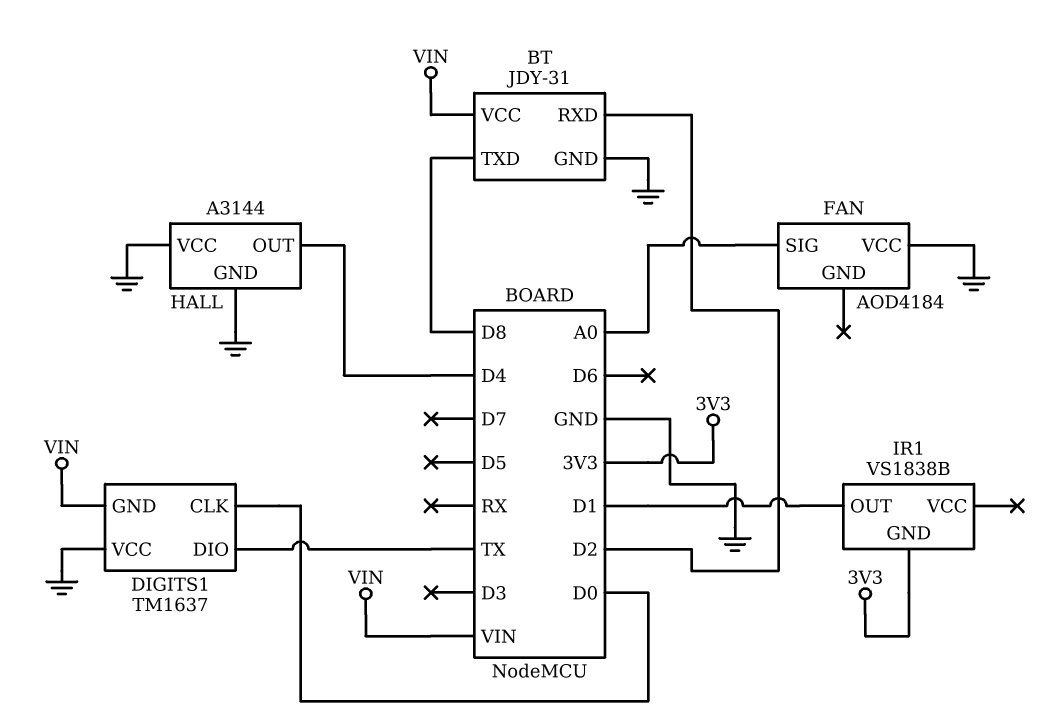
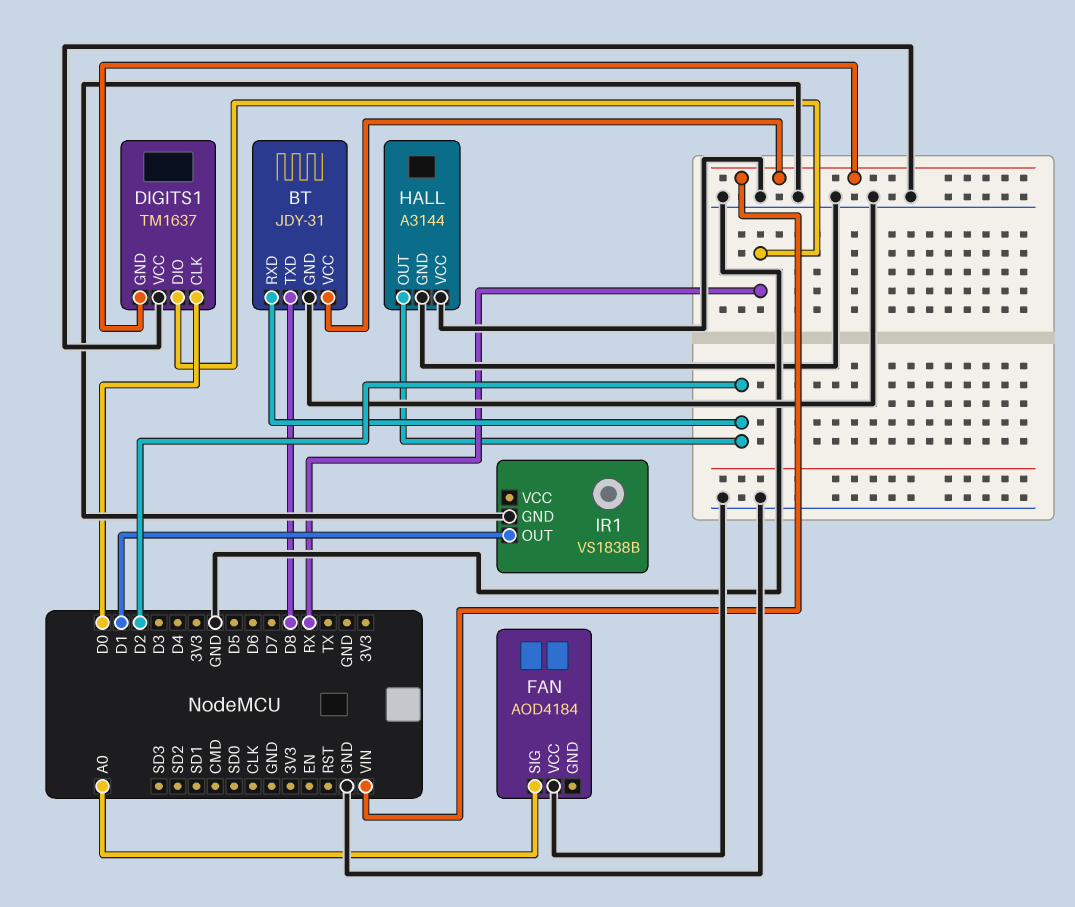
DIGITS1 pin DIO: TX -> RX
HALL pin OUT: D4 -> D2
IR1 pin GND: 3V3 -> GND

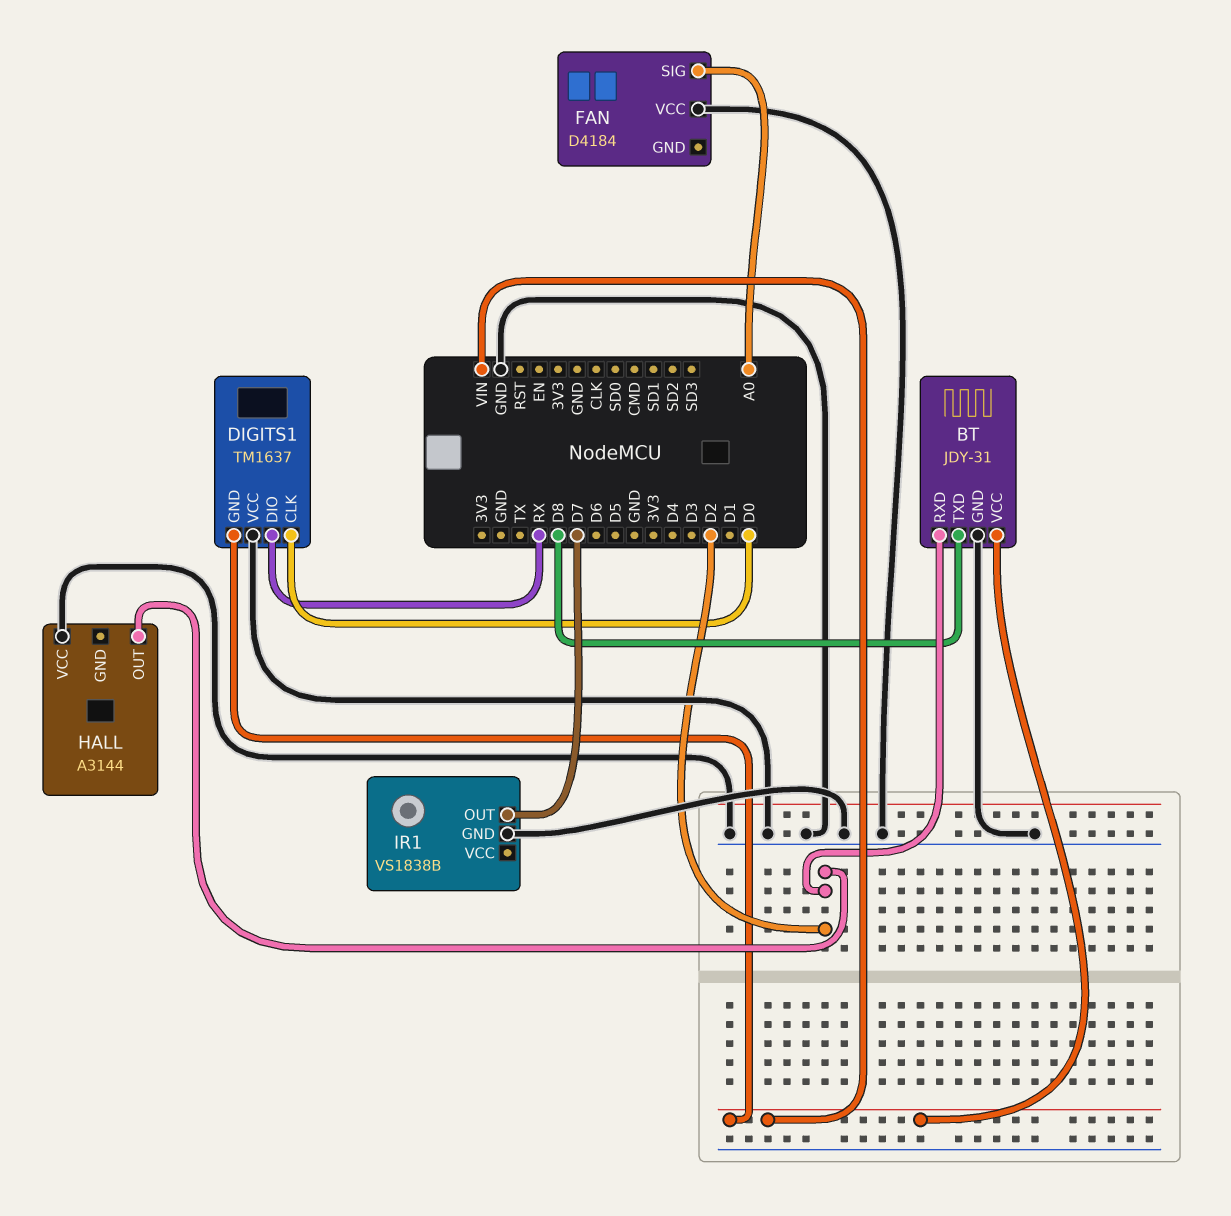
FAN: AOD4184 -> D4184
HALL pin GND: GND -> none
IR1 pin OUT: D1 -> D7

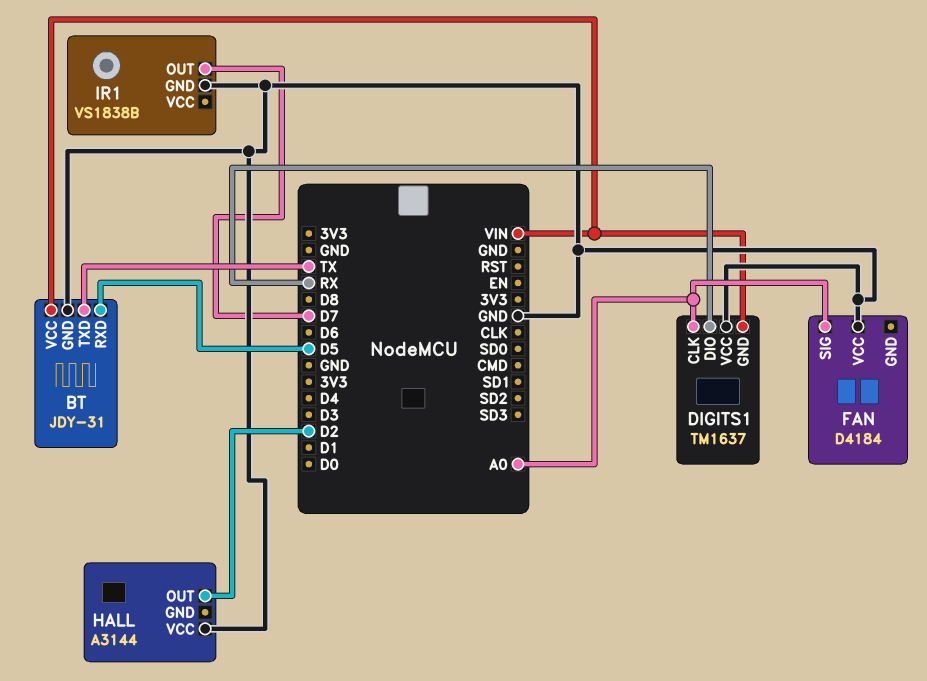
BT pin RXD: D2 -> D5
BT pin TXD: D8 -> TX
DIGITS1 pin CLK: D0 -> A0

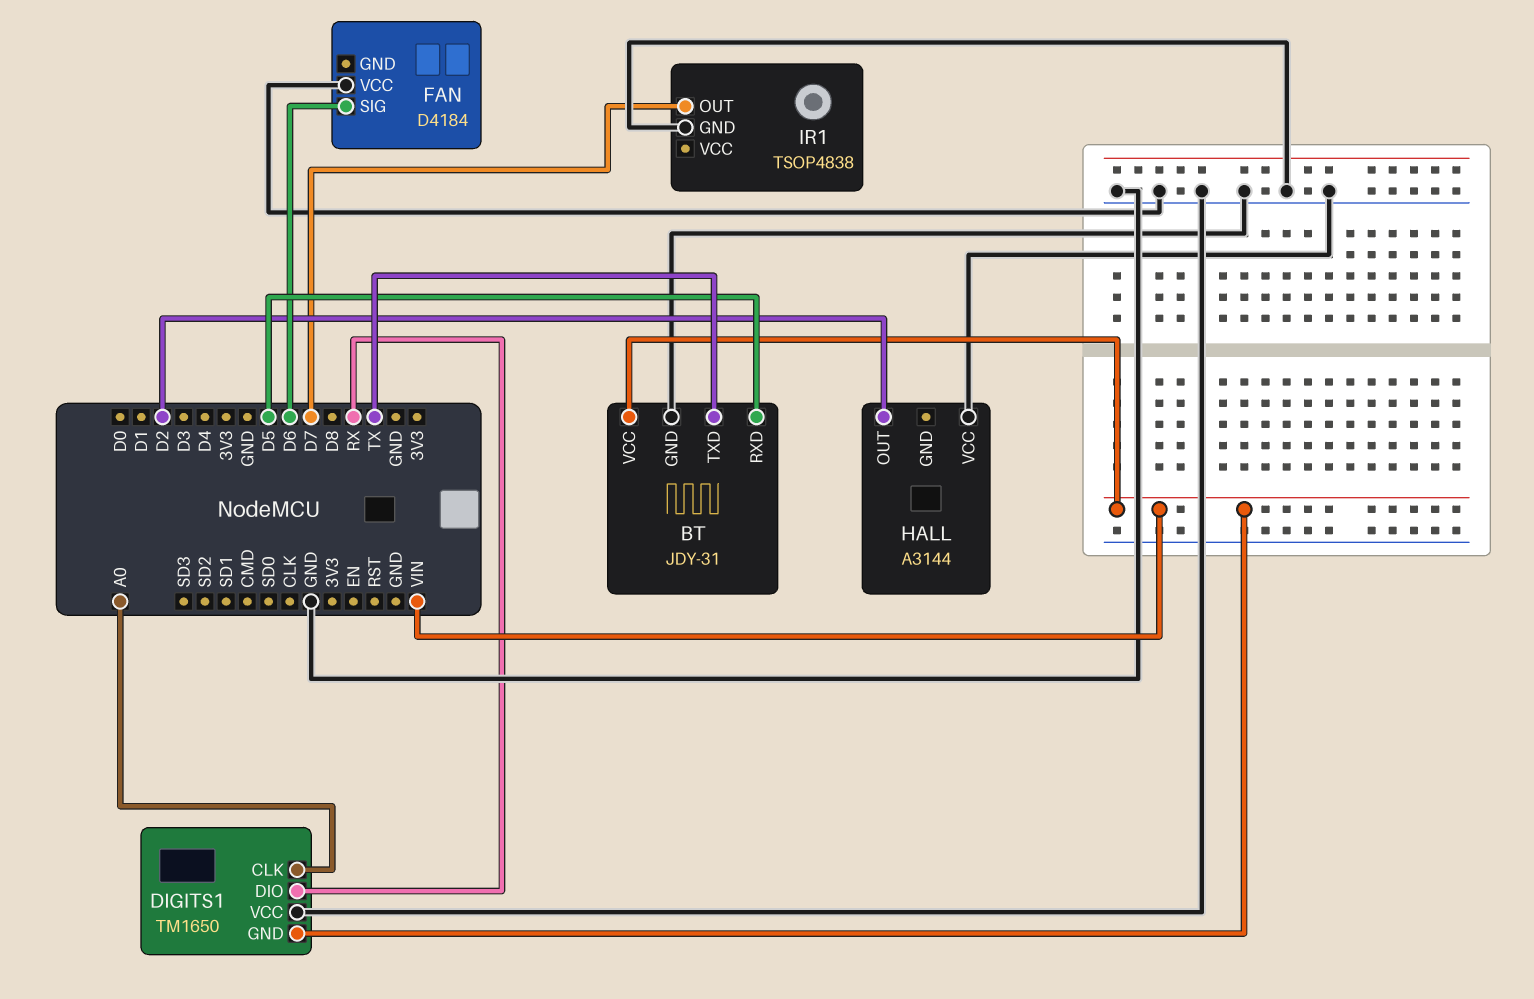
DIGITS1: TM1637 -> TM1650
FAN pin SIG: A0 -> D6
IR1: VS1838B -> TSOP4838

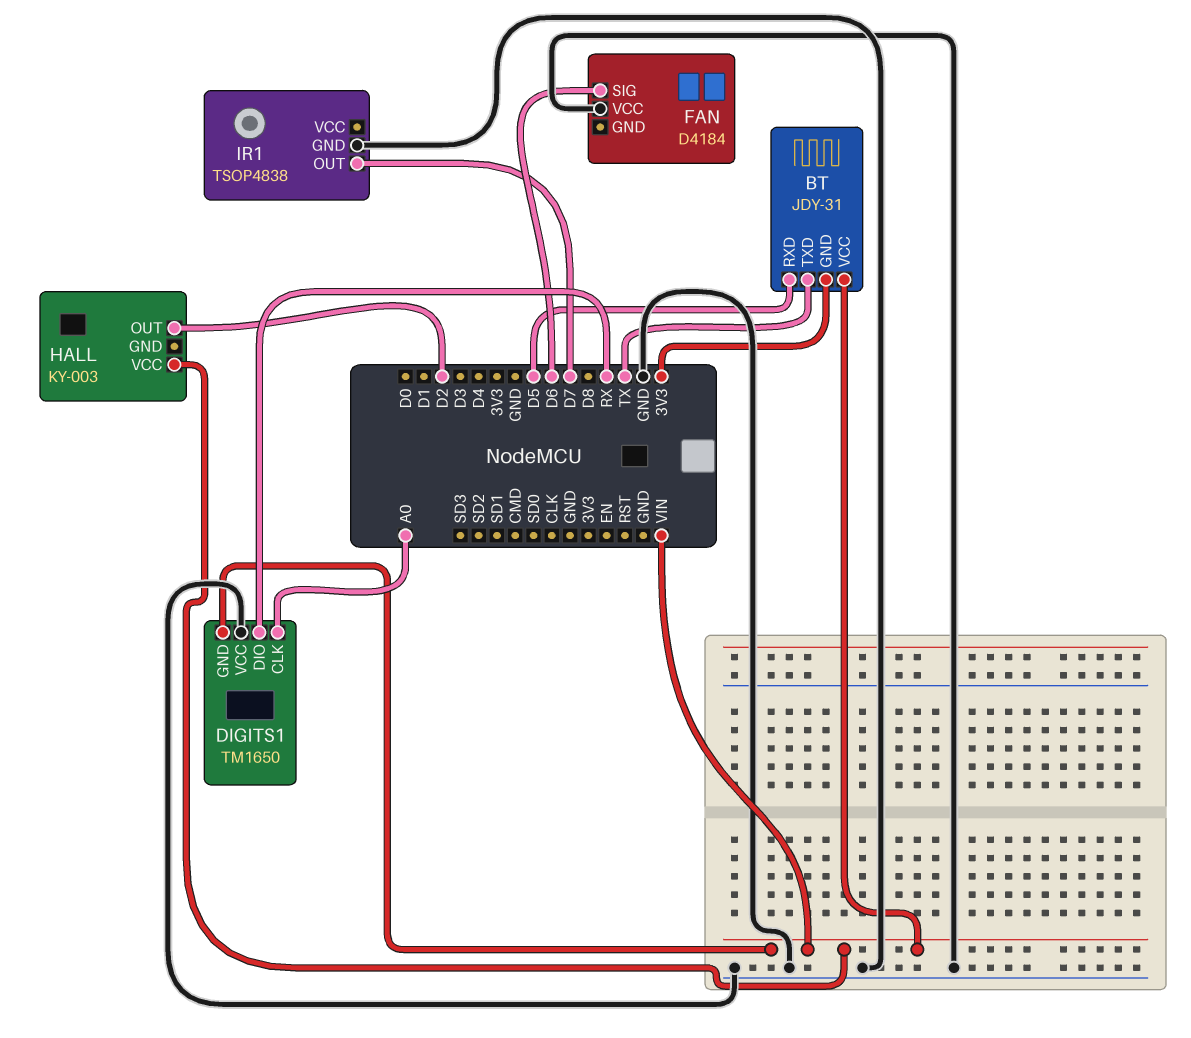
BT pin GND: GND -> 3V3
HALL: A3144 -> KY-003
HALL pin VCC: GND -> VIN

